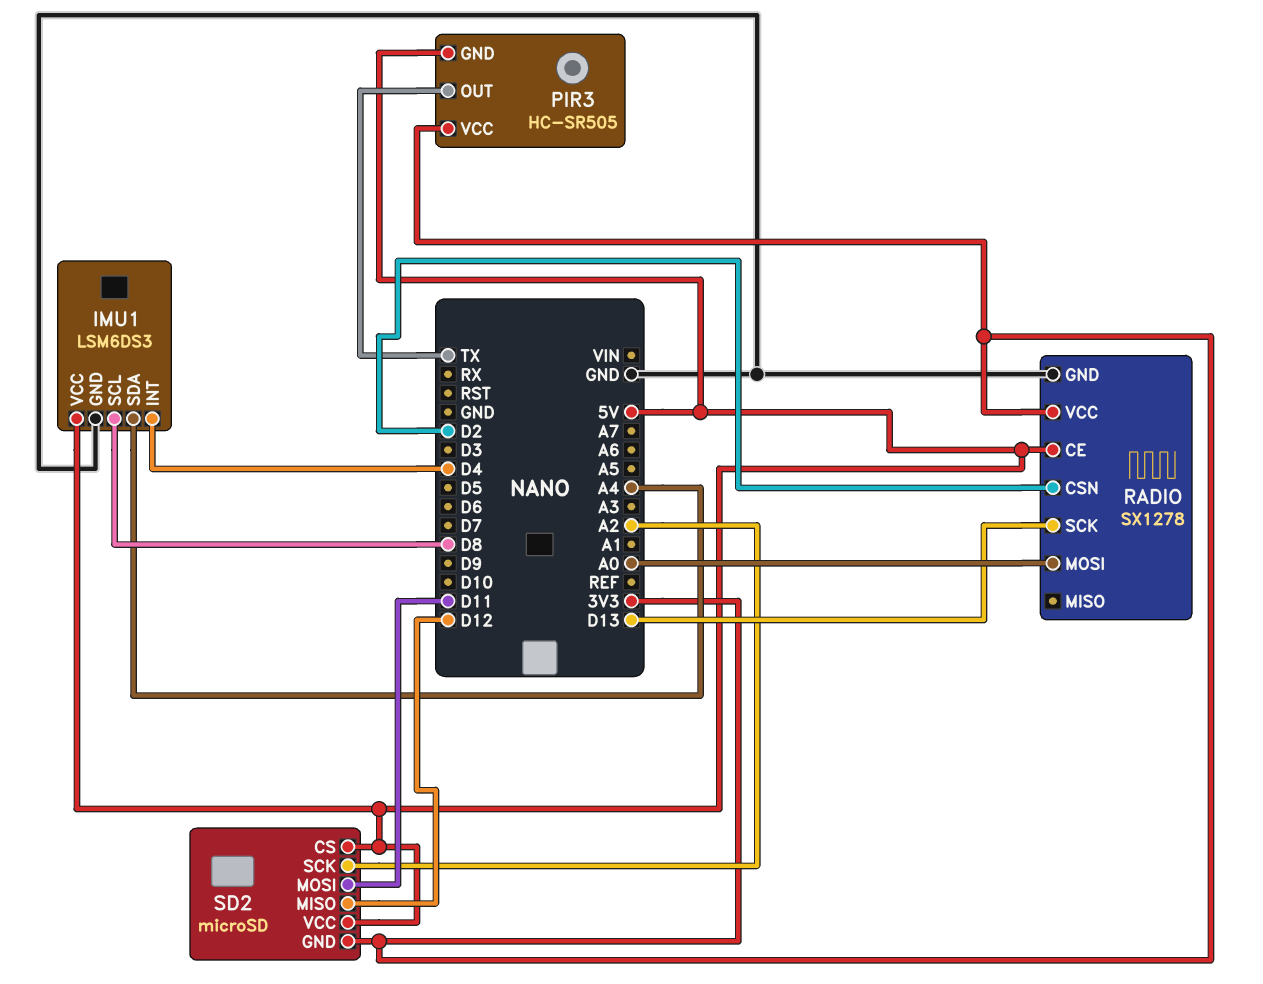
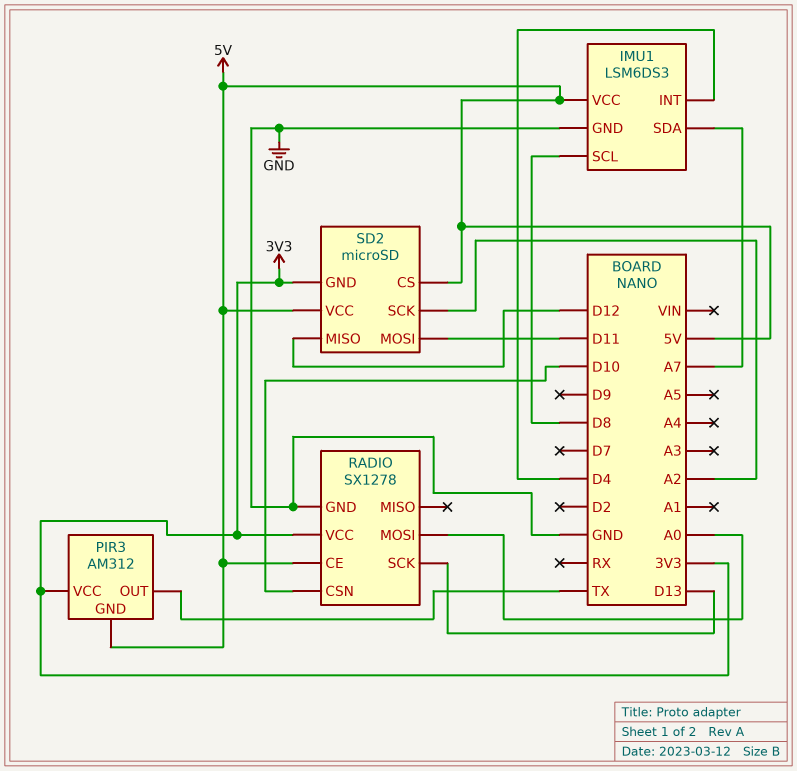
IMU1 pin SDA: A4 -> A7
PIR3: HC-SR505 -> AM312
RADIO pin CSN: D2 -> D10

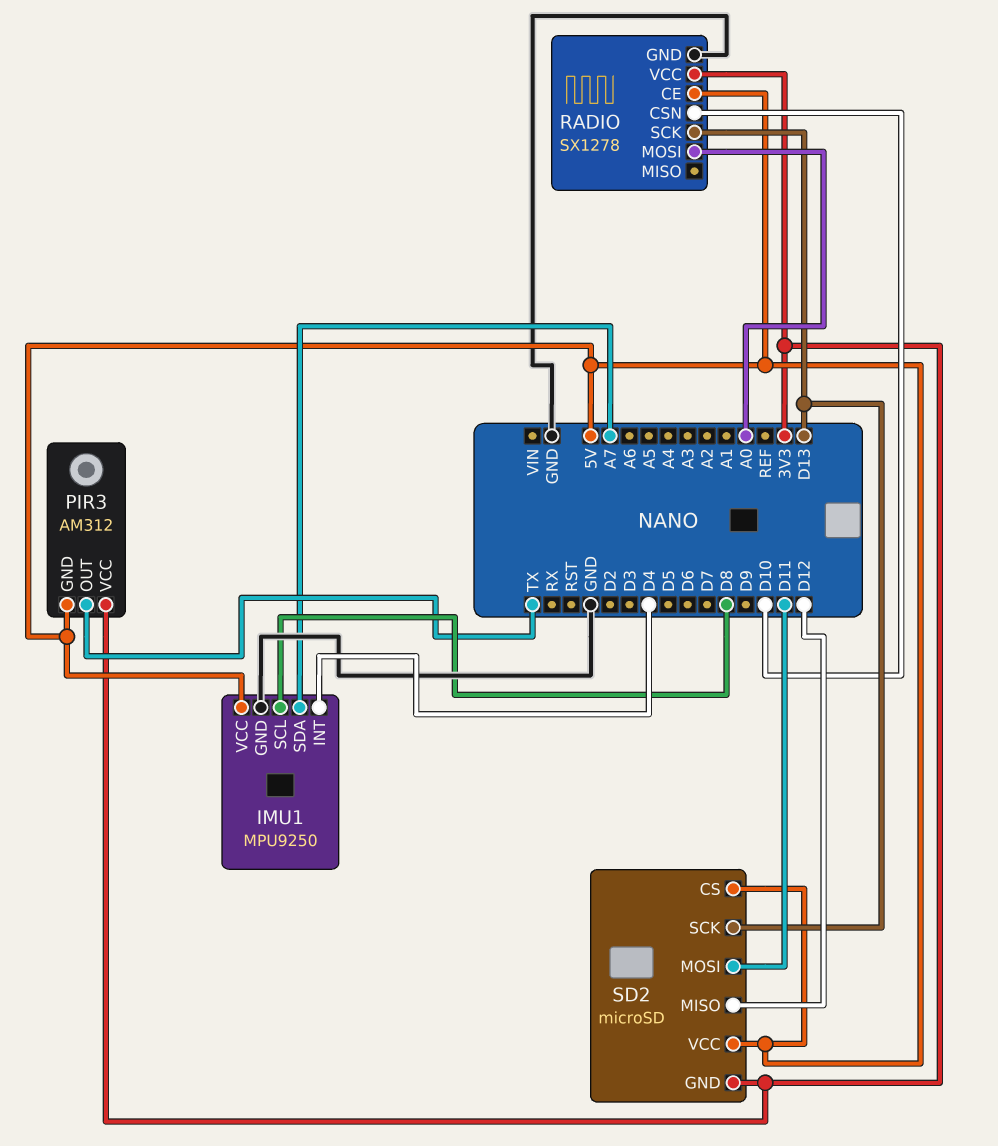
IMU1: LSM6DS3 -> MPU9250
SD2 pin SCK: A2 -> D13

